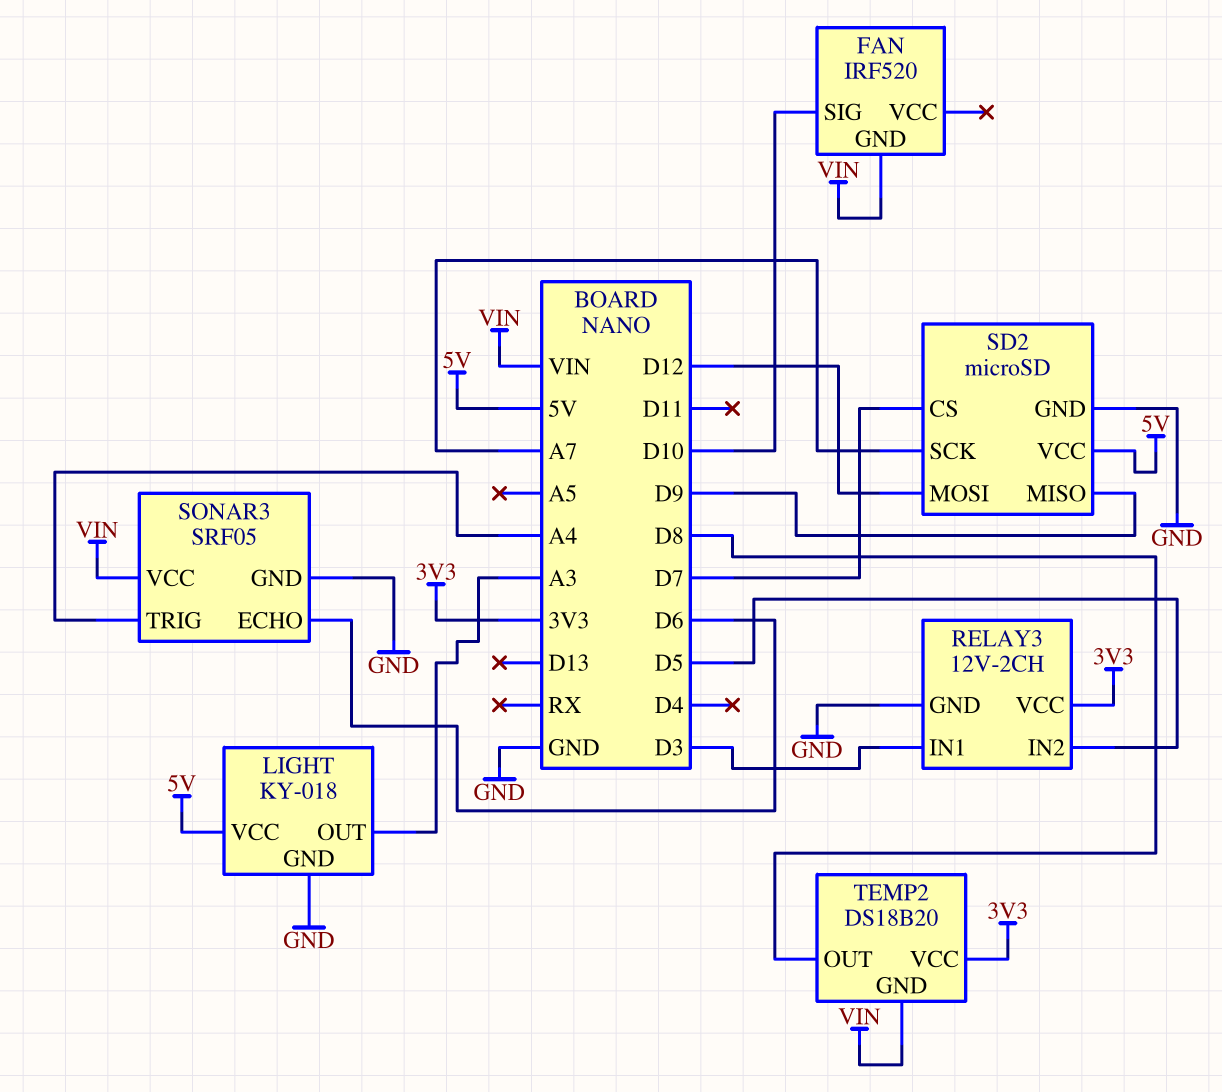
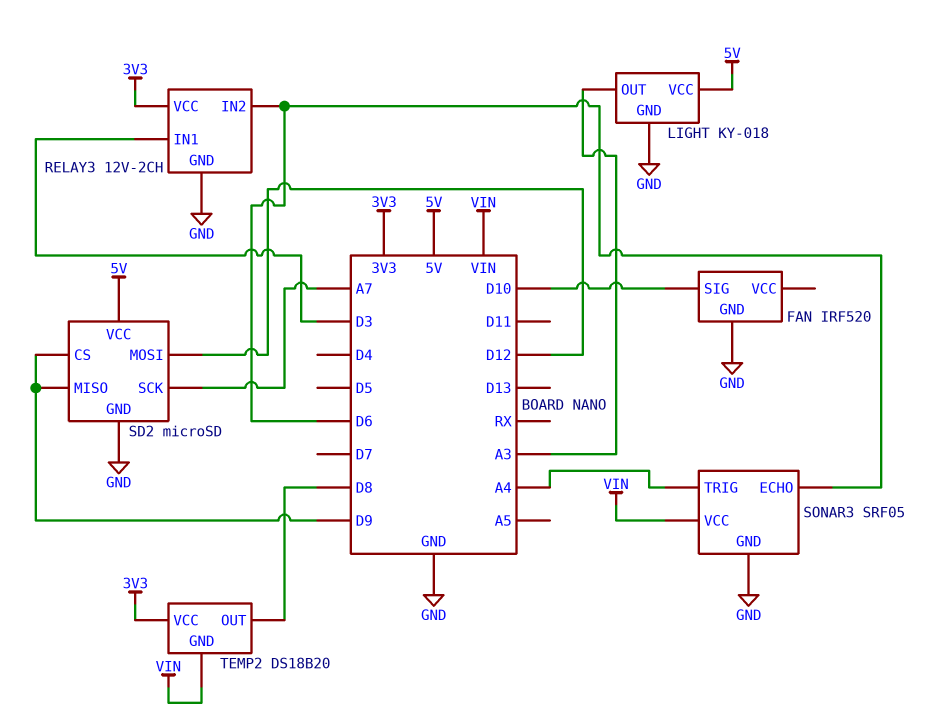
FAN pin GND: VIN -> GND
RELAY3 pin IN2: D5 -> D6
SD2 pin CS: D7 -> D9

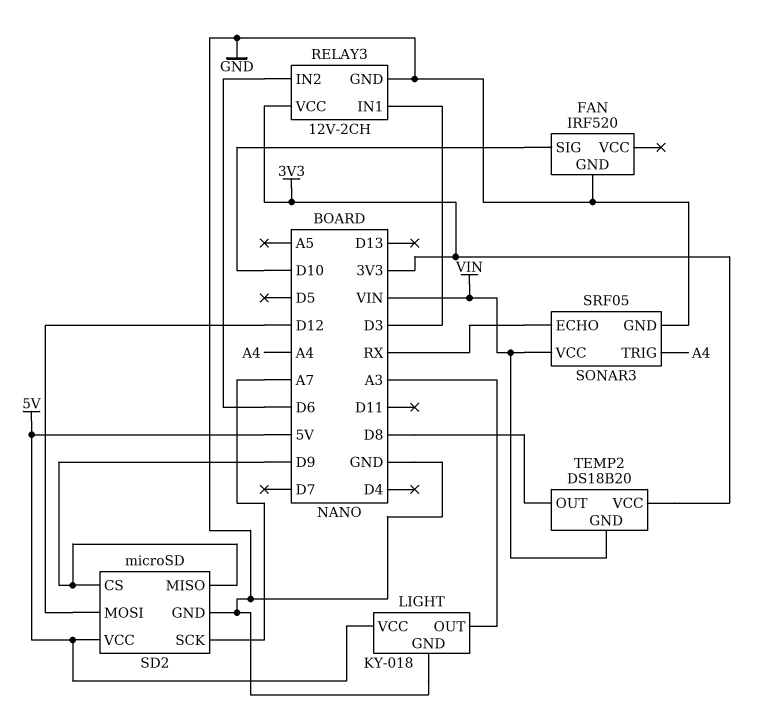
SONAR3 pin ECHO: D6 -> RX

